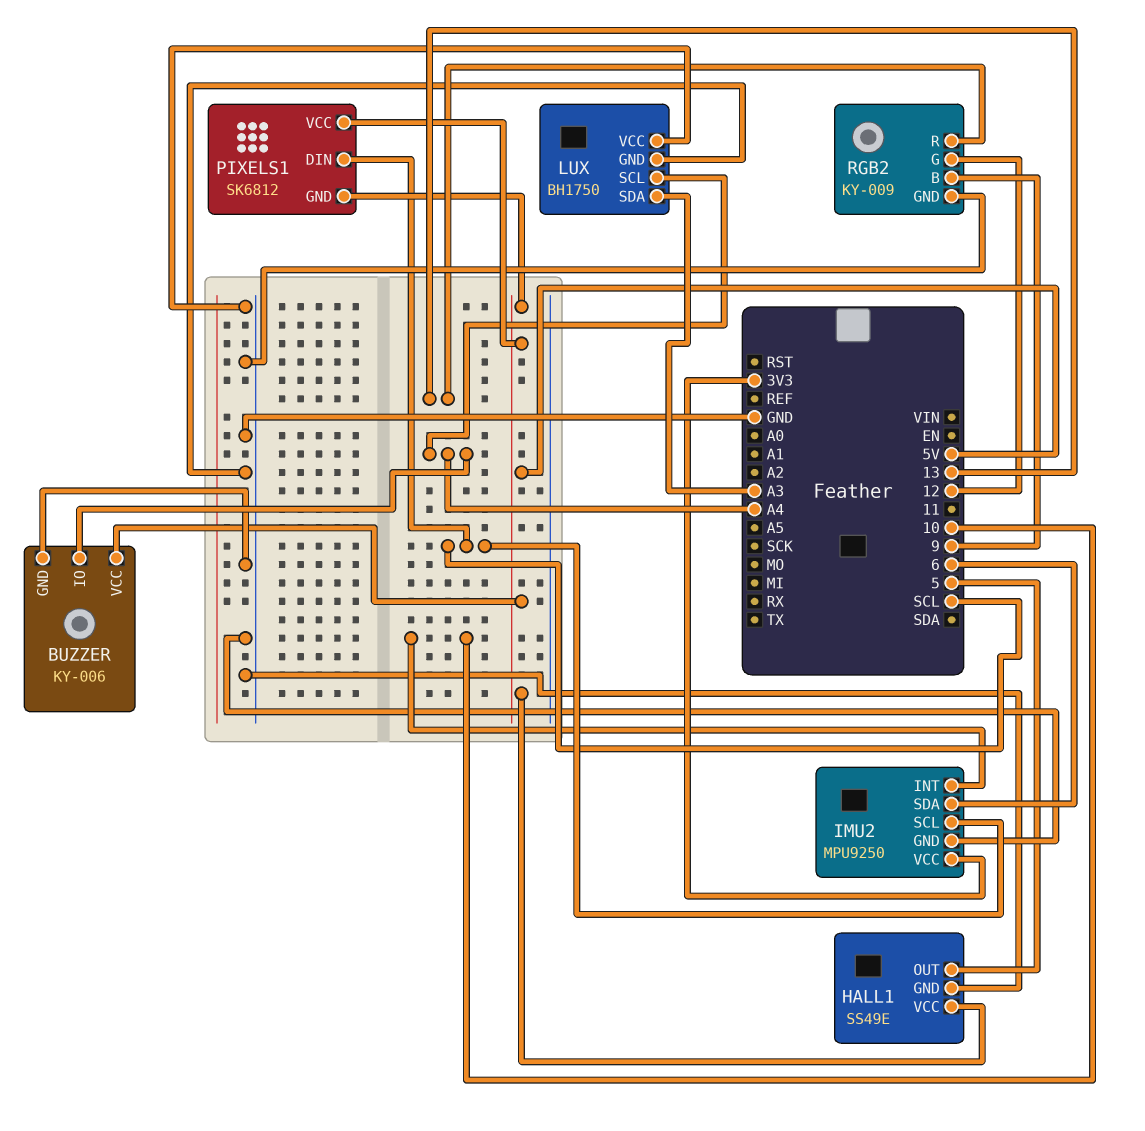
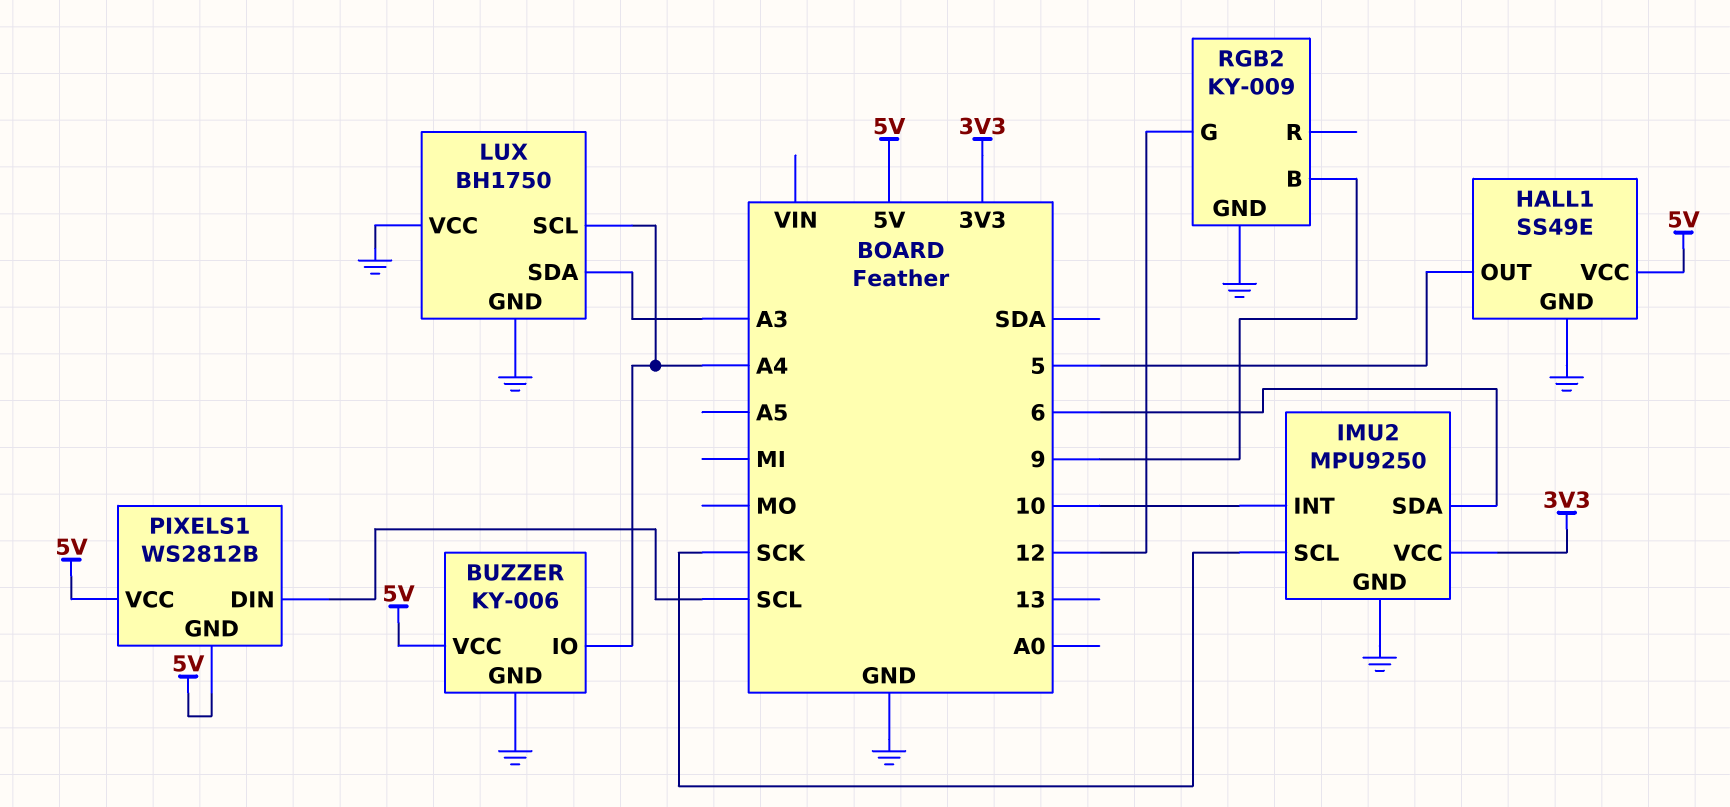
IMU2 pin SCL: SCL -> SCK
PIXELS1: SK6812 -> WS2812B
RGB2 pin R: 13 -> none

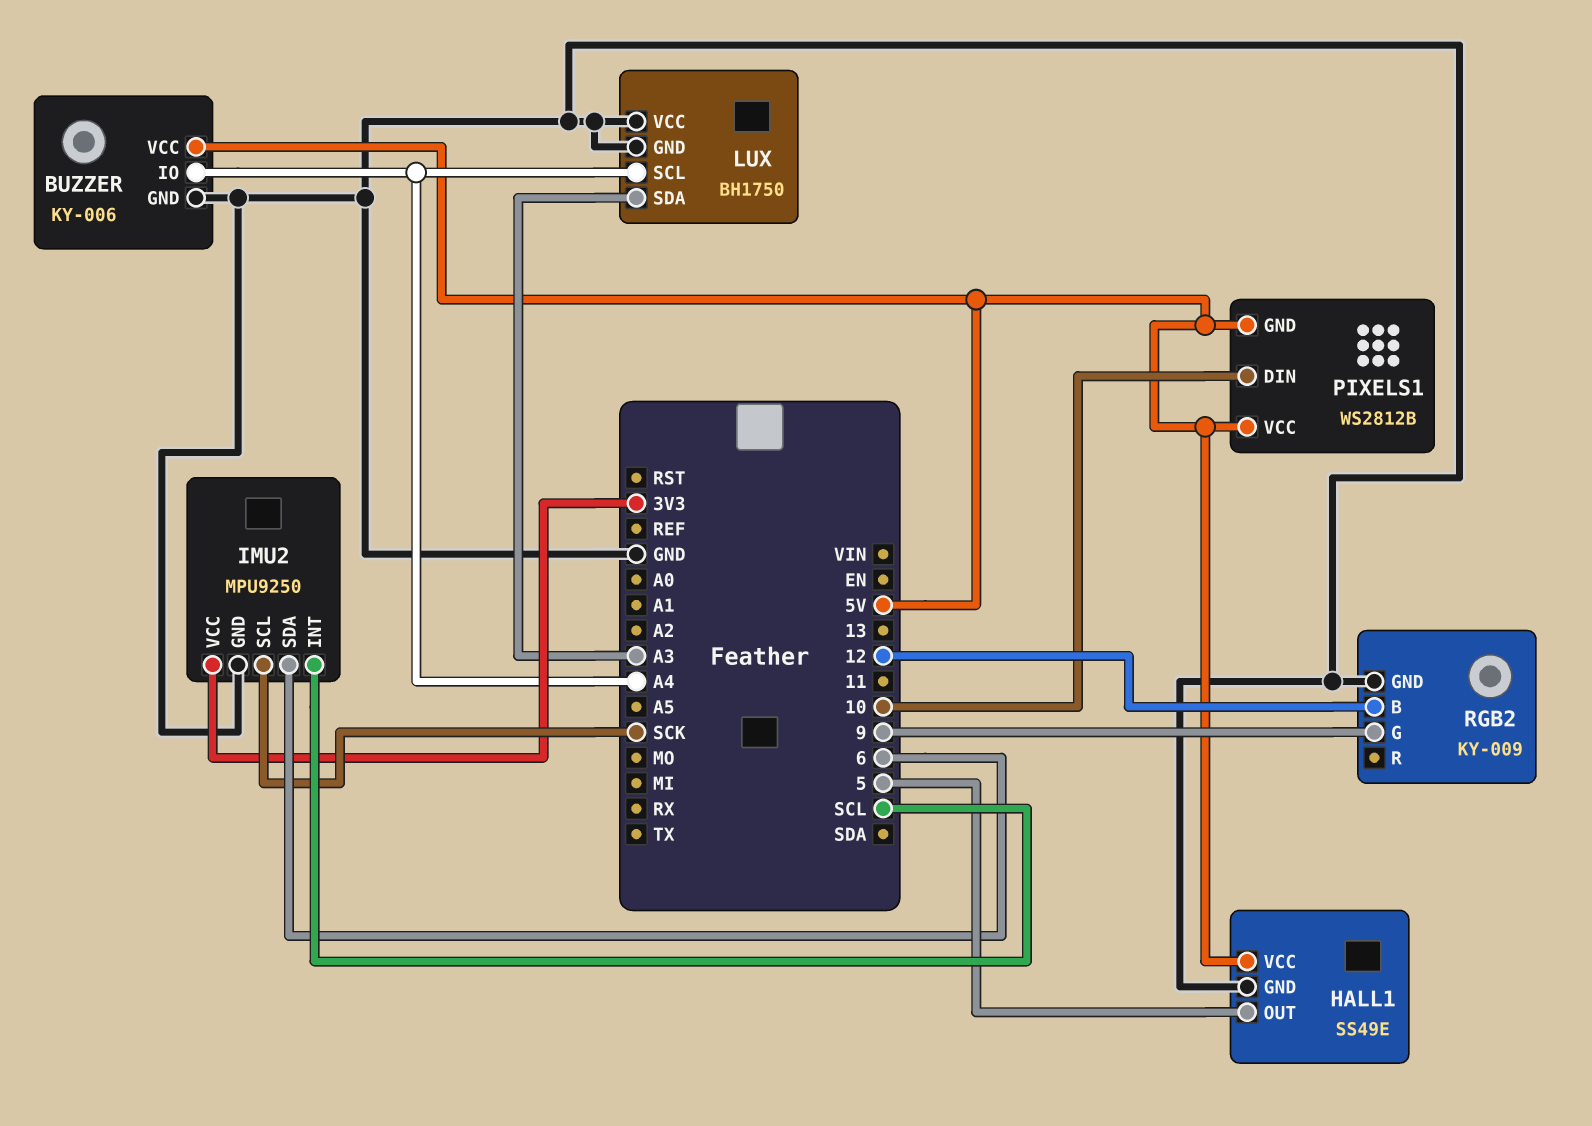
IMU2 pin INT: 10 -> SCL
PIXELS1 pin DIN: SCL -> 10
RGB2 pin B: 9 -> 12
RGB2 pin G: 12 -> 9

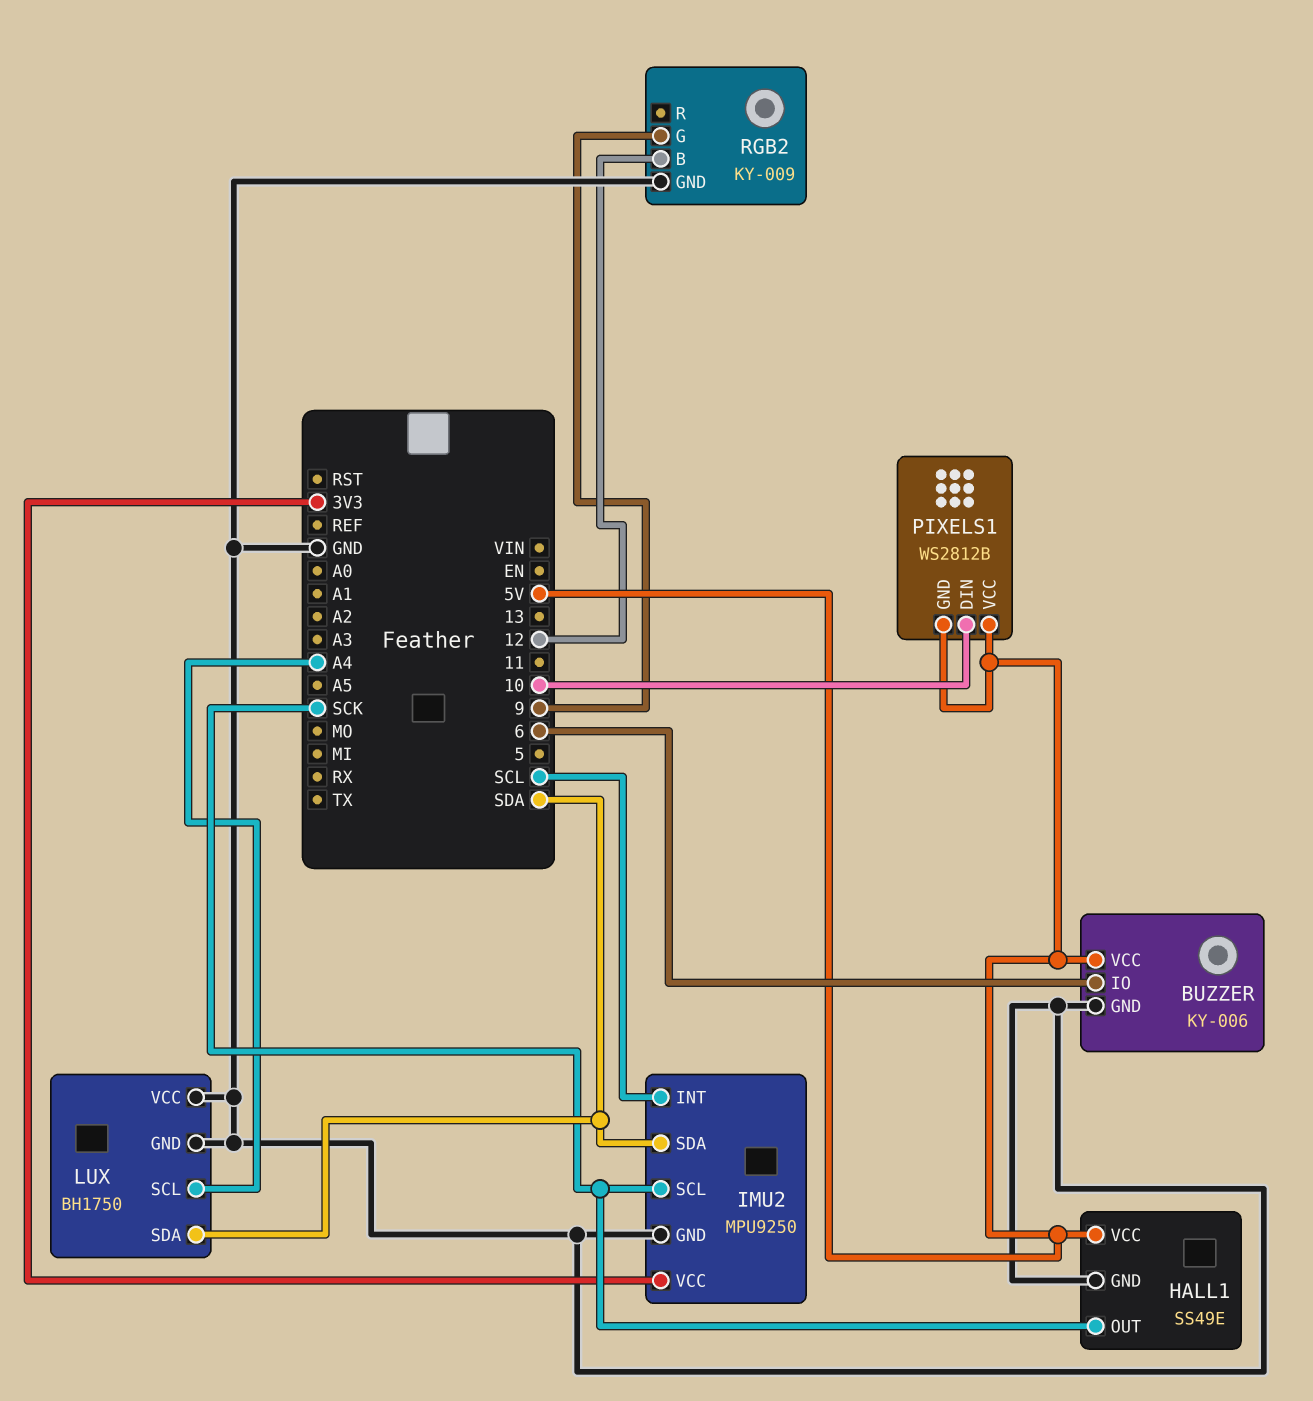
BUZZER pin IO: A4 -> 6
HALL1 pin OUT: 5 -> SCK
IMU2 pin SDA: 6 -> SDA
LUX pin SDA: A3 -> SDA

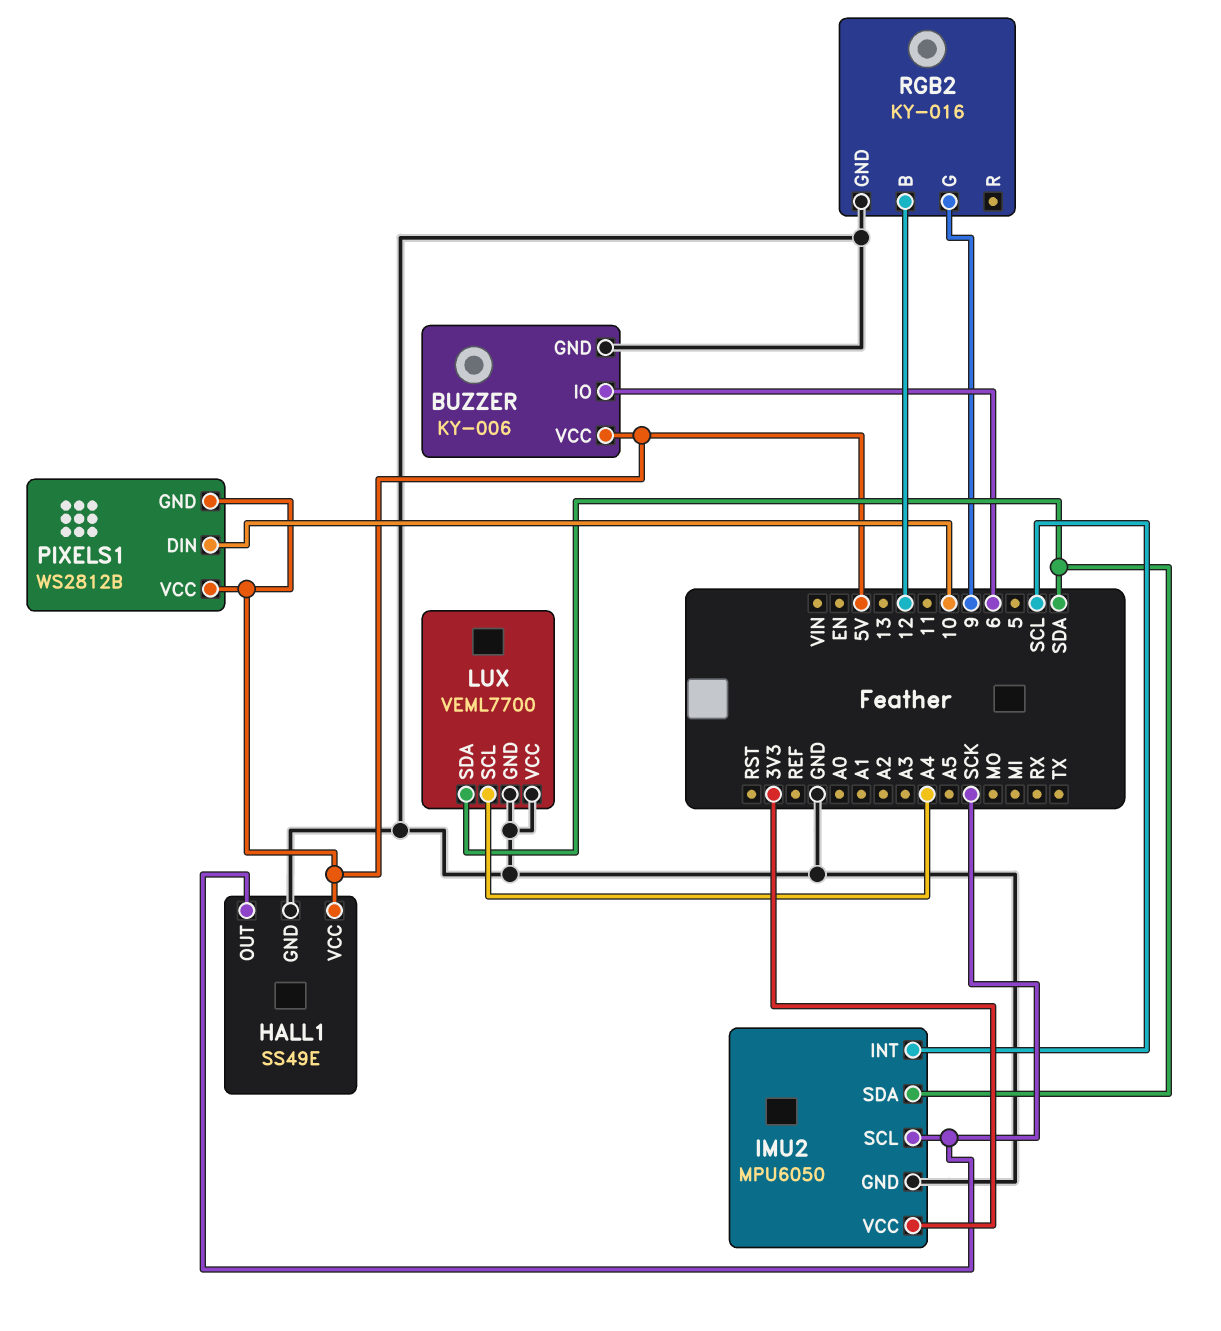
IMU2: MPU9250 -> MPU6050
LUX: BH1750 -> VEML7700
RGB2: KY-009 -> KY-016

